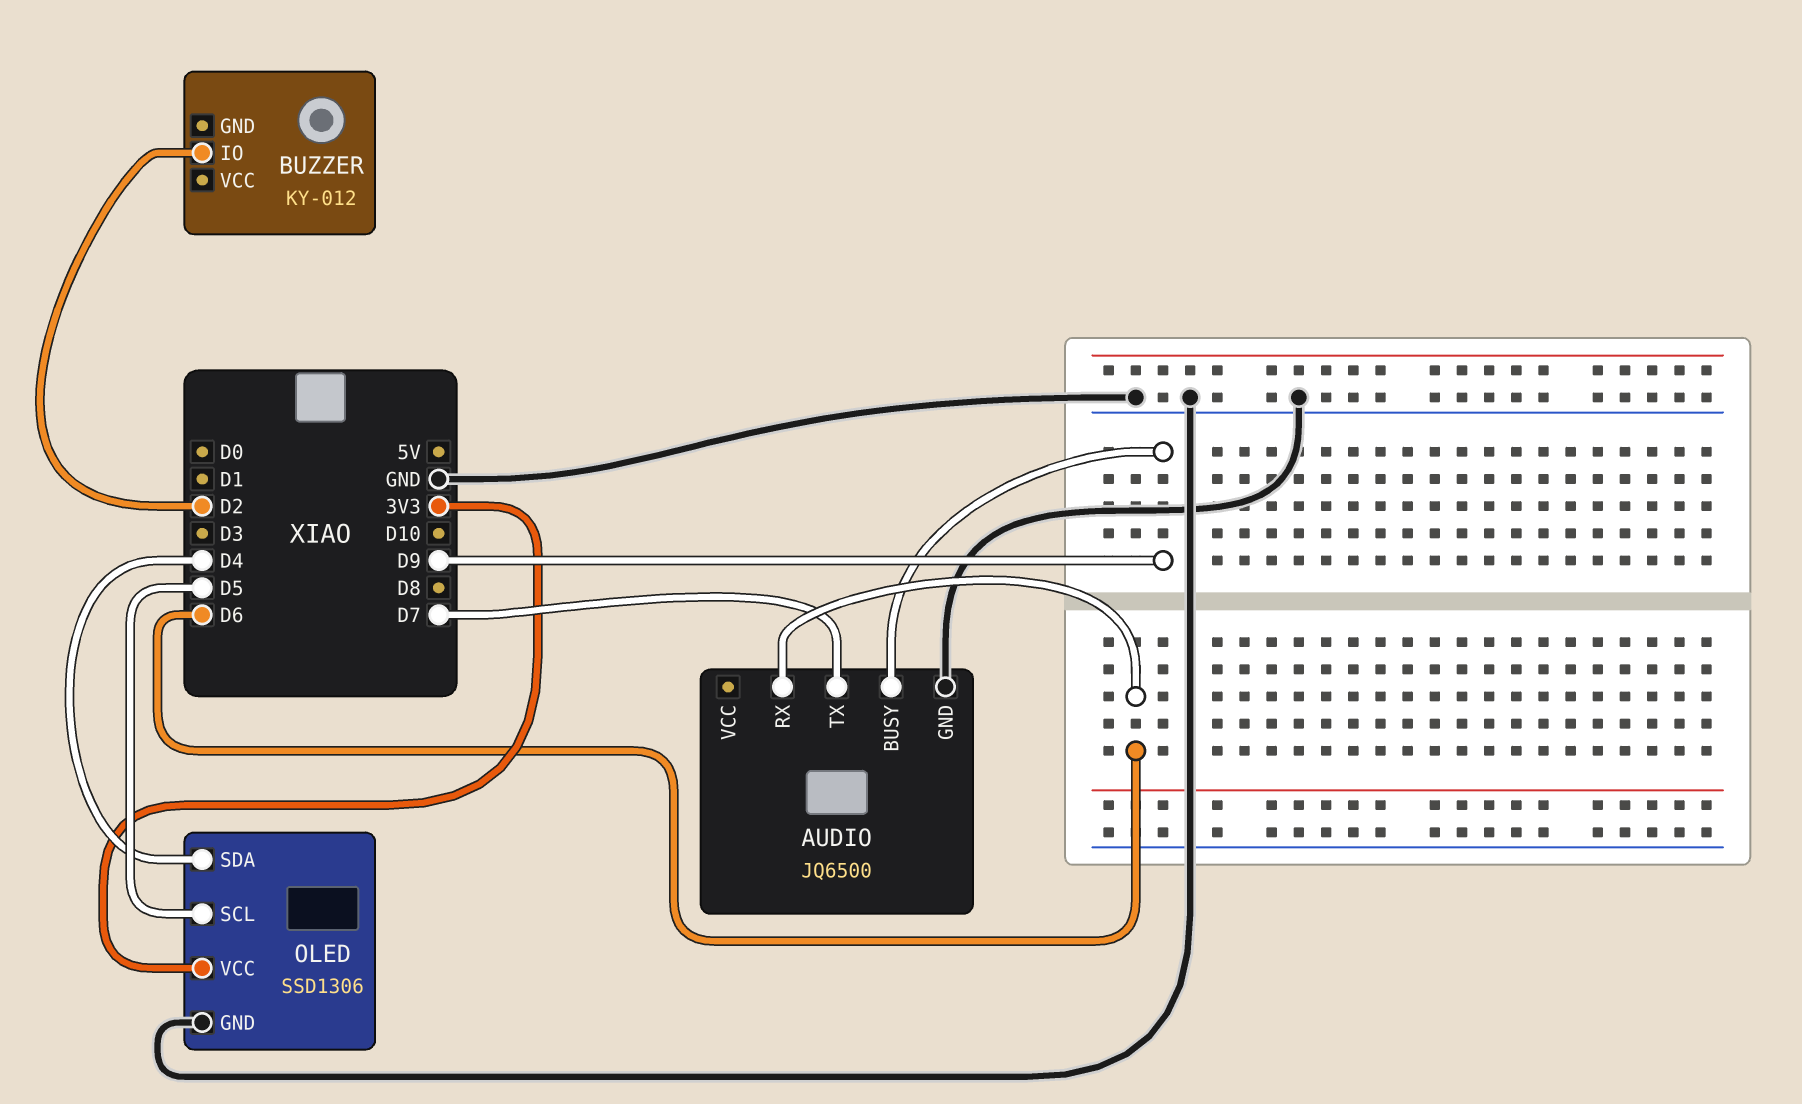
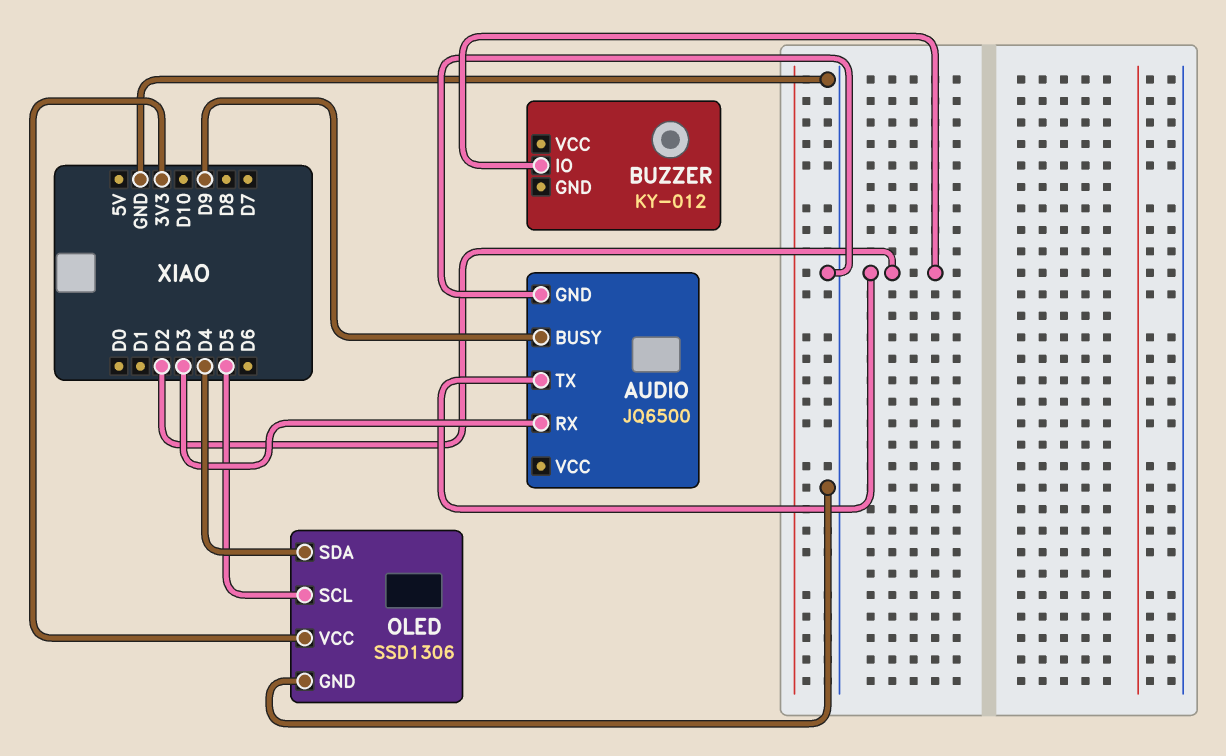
AUDIO pin RX: D6 -> D3
AUDIO pin TX: D7 -> D2

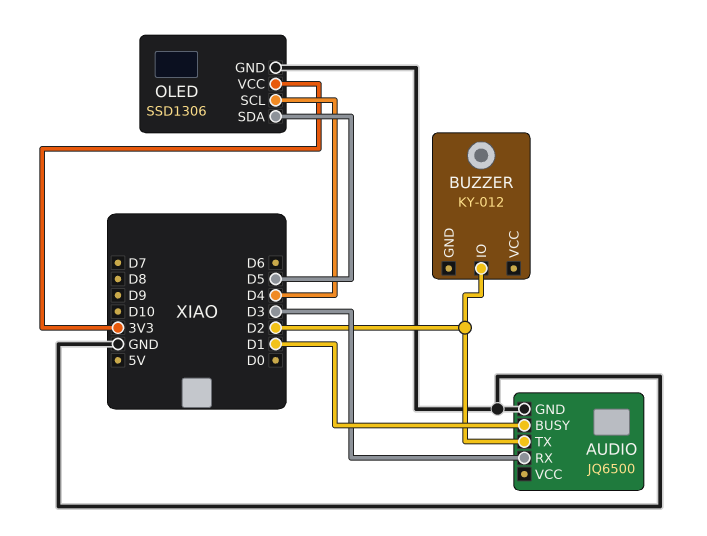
AUDIO pin BUSY: D9 -> D1
OLED pin SCL: D5 -> D4
OLED pin SDA: D4 -> D5

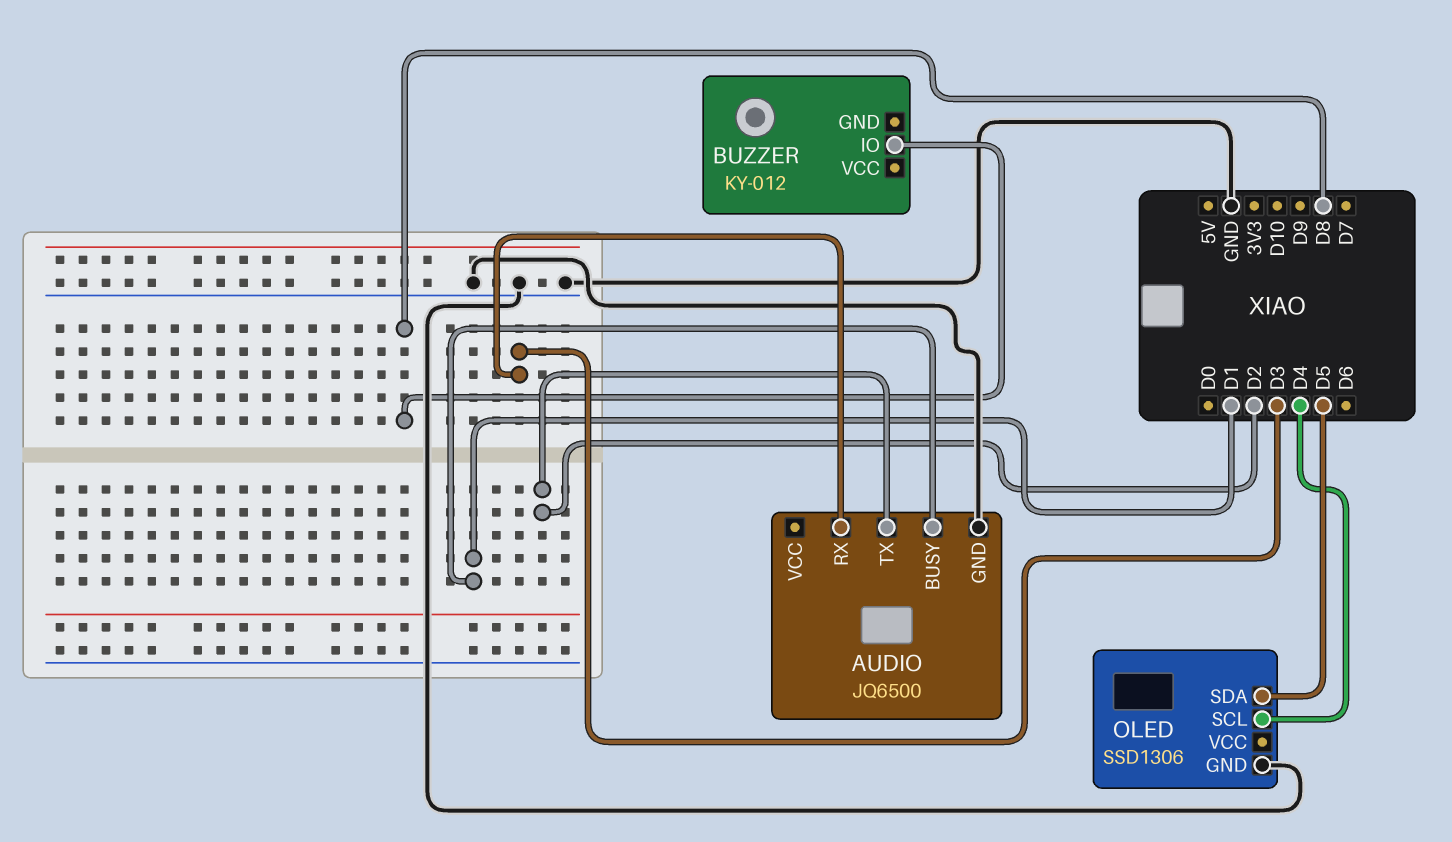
BUZZER pin IO: D2 -> D8
OLED pin VCC: 3V3 -> none

